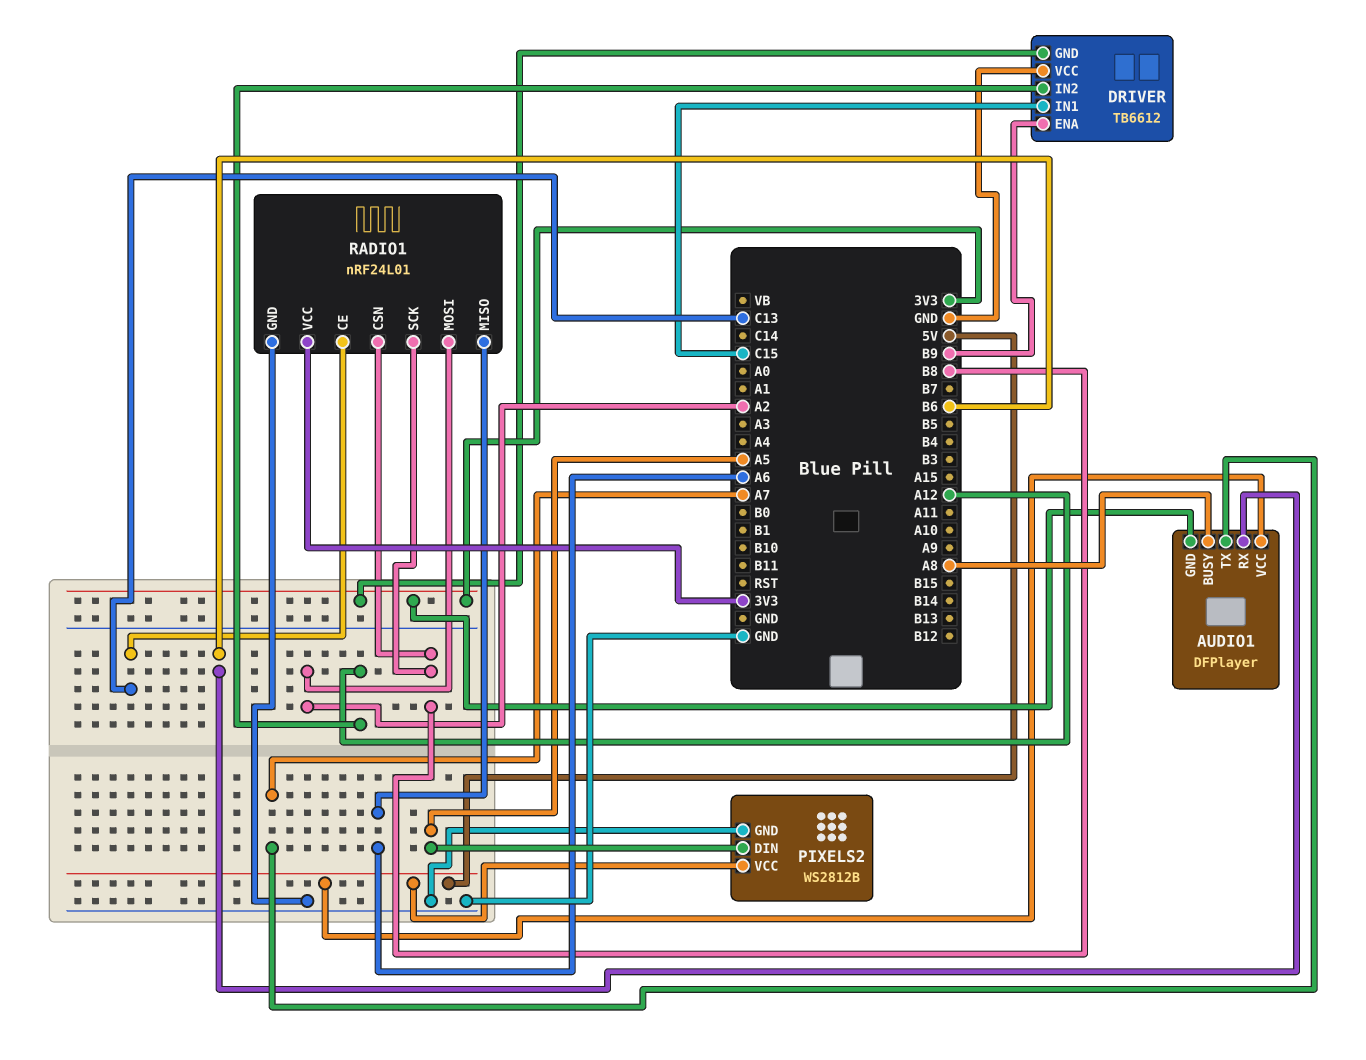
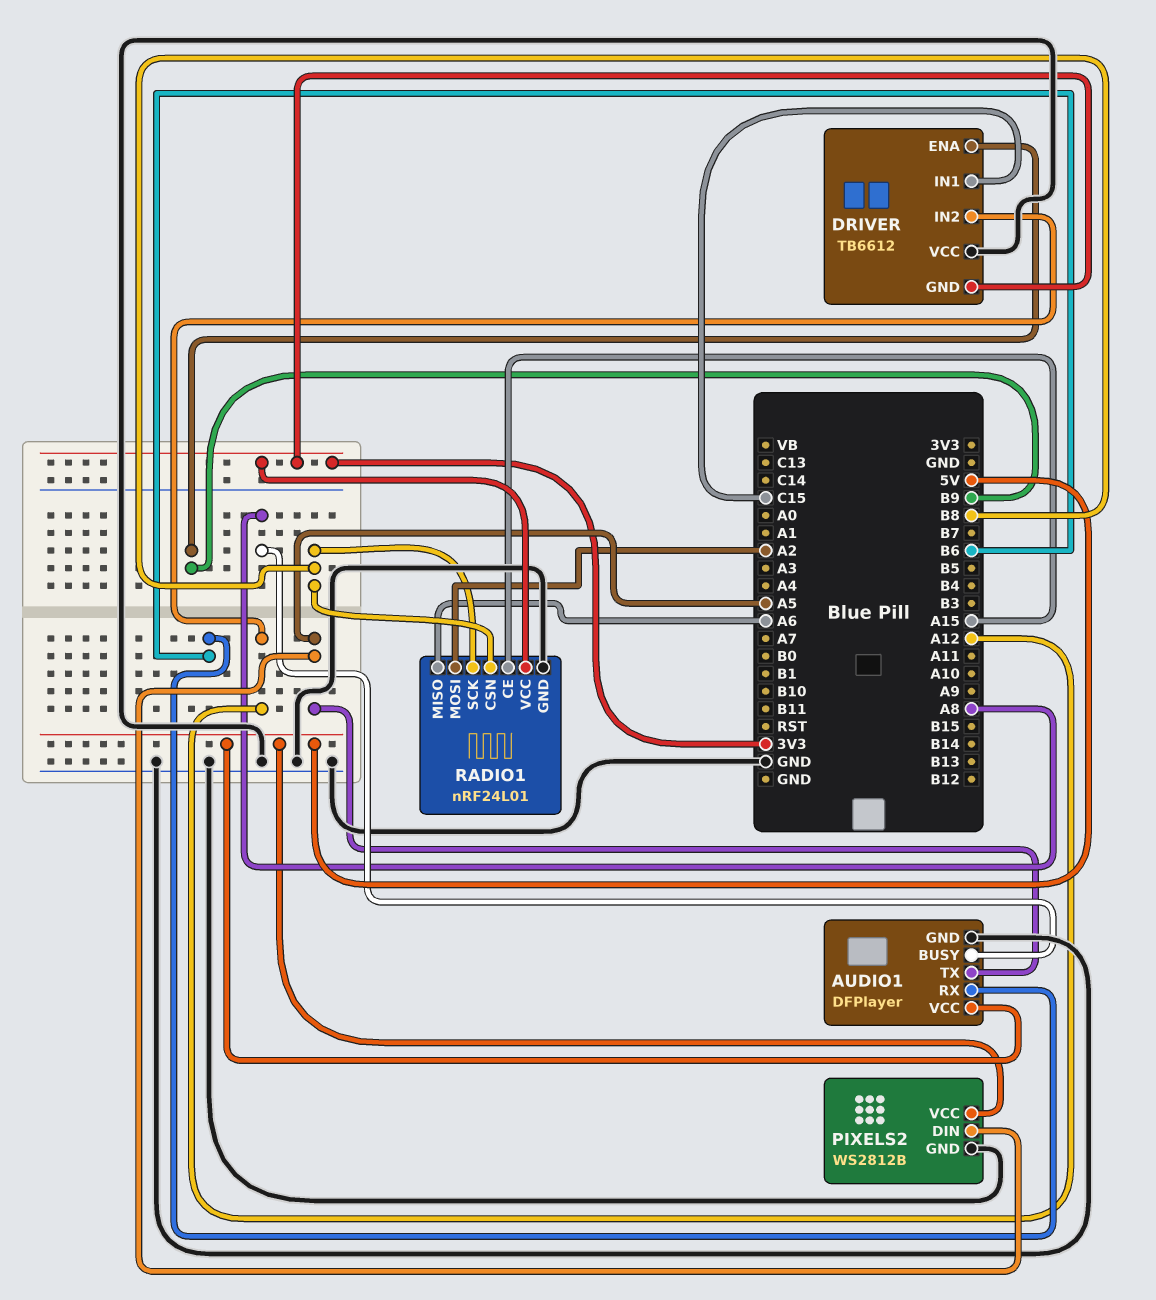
AUDIO1 pin GND: 3V3 -> GND
AUDIO1 pin TX: A7 -> A5
RADIO1 pin CE: C13 -> A15

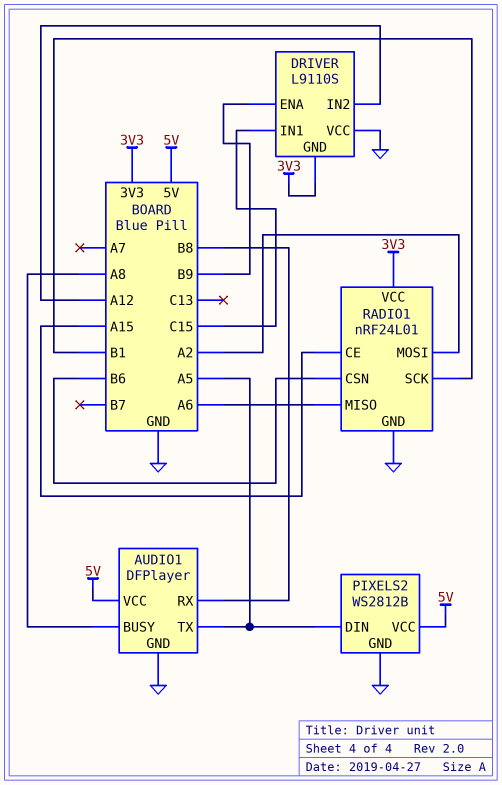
AUDIO1 pin RX: B6 -> B8
DRIVER: TB6612 -> L9110S
RADIO1 pin CSN: B8 -> B6
RADIO1 pin SCK: B8 -> B1

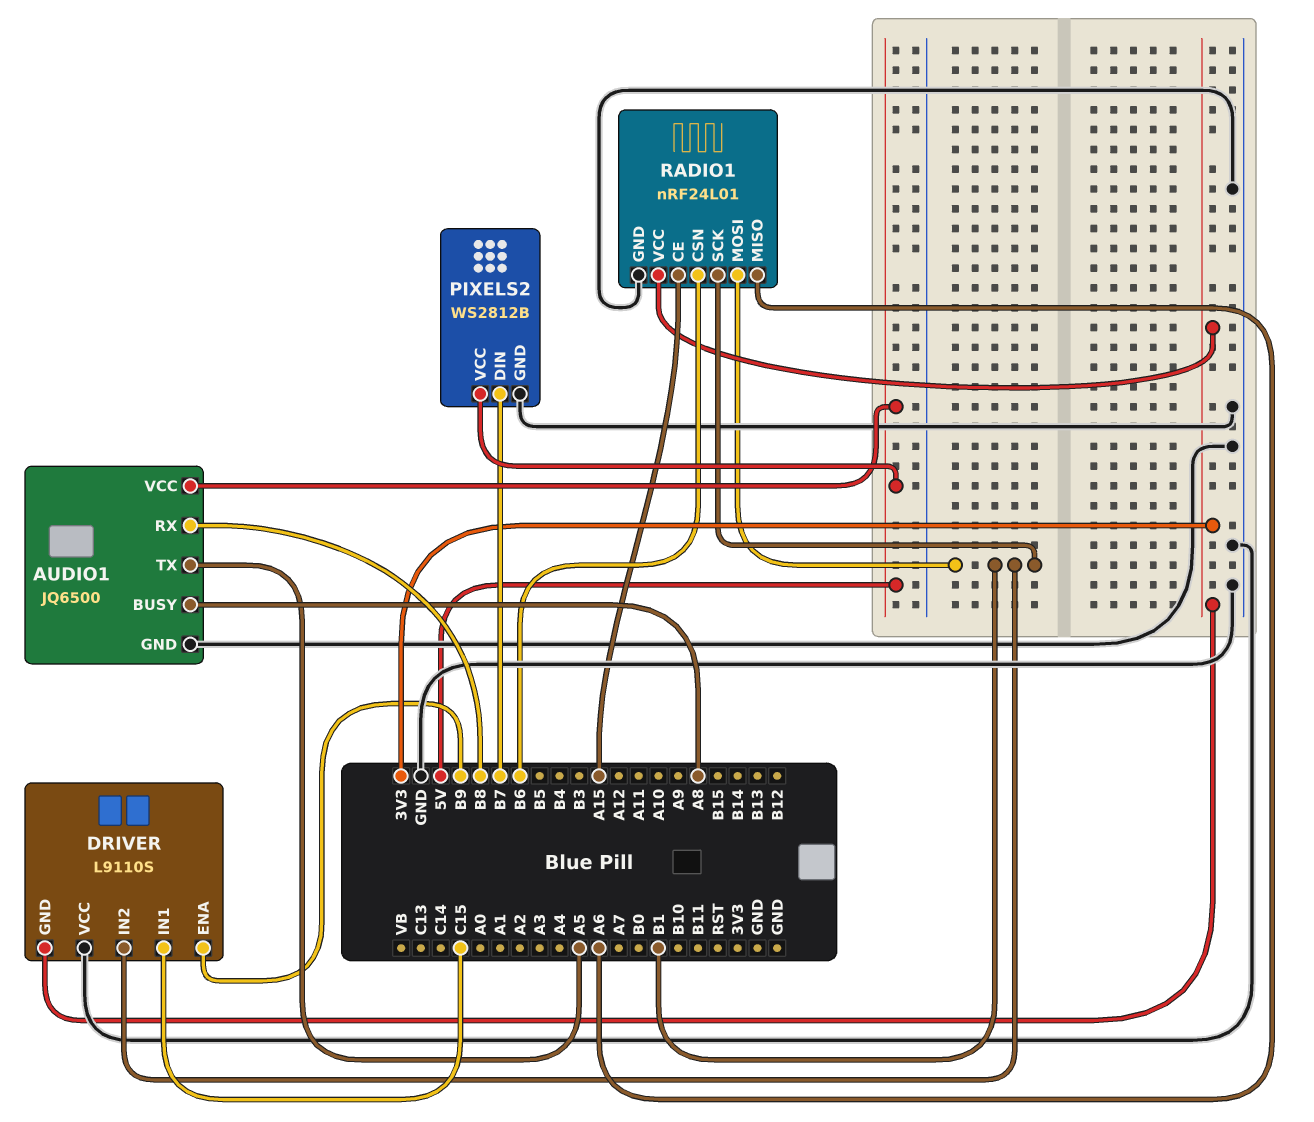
AUDIO1: DFPlayer -> JQ6500
DRIVER pin IN2: A12 -> B1
PIXELS2 pin DIN: A5 -> B7
RADIO1 pin MOSI: A2 -> B1

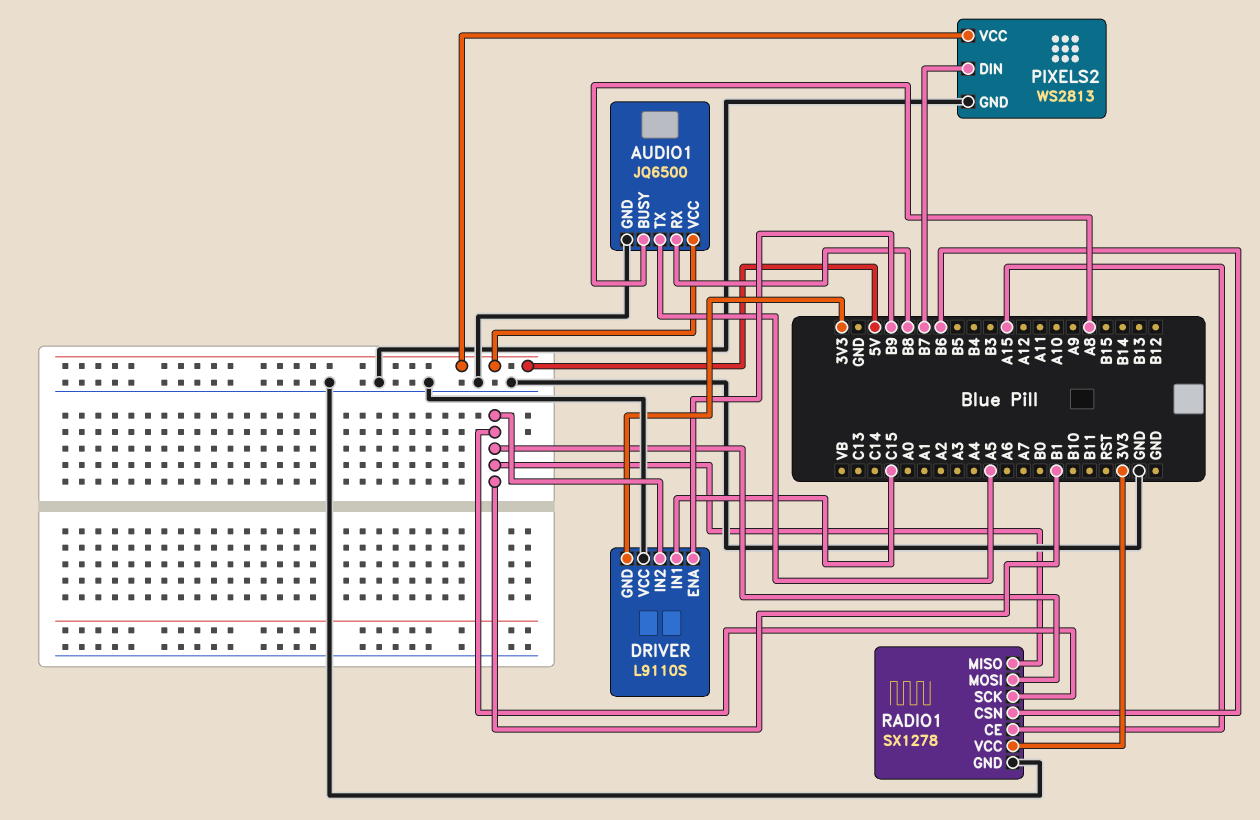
PIXELS2: WS2812B -> WS2813
RADIO1: nRF24L01 -> SX1278
RADIO1 pin MISO: A6 -> B1

